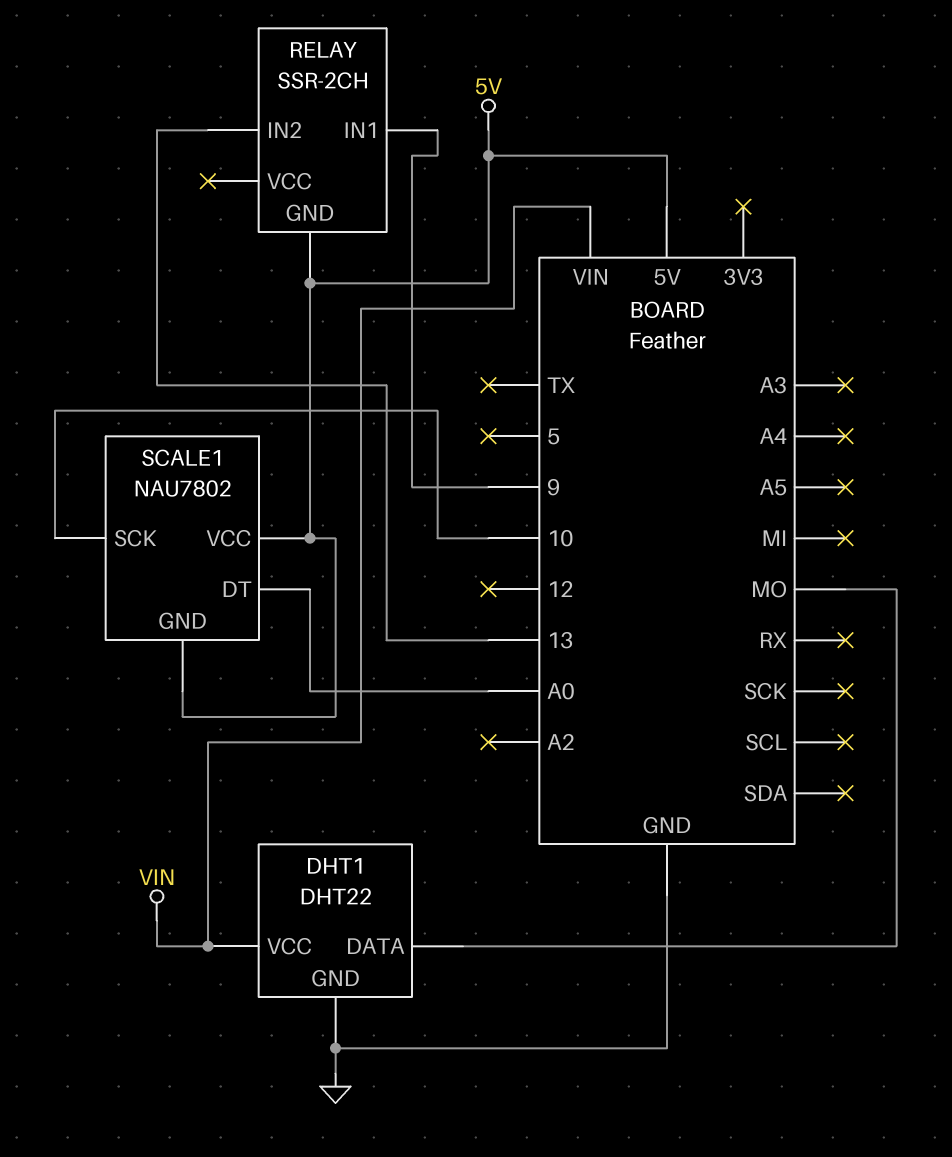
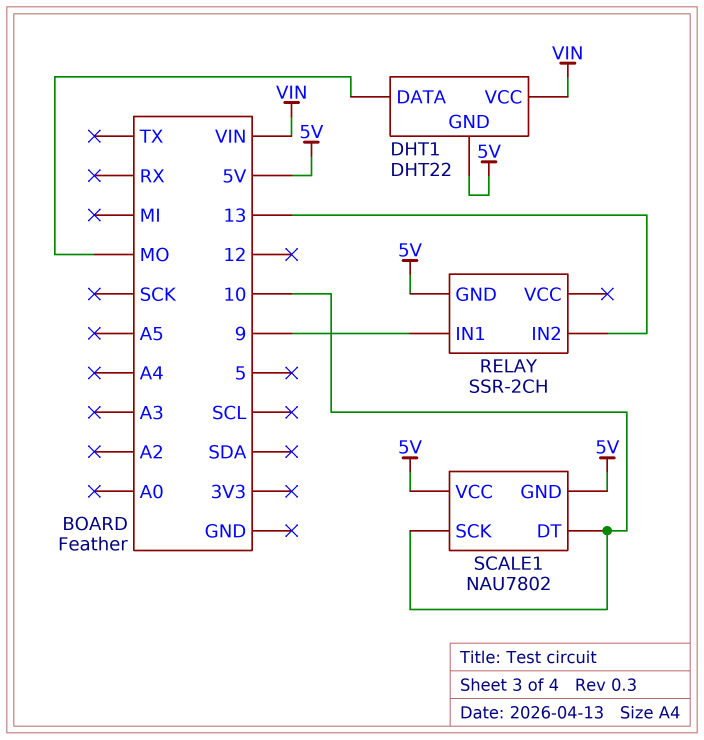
DHT1 pin GND: GND -> 5V
SCALE1 pin DT: A0 -> 10

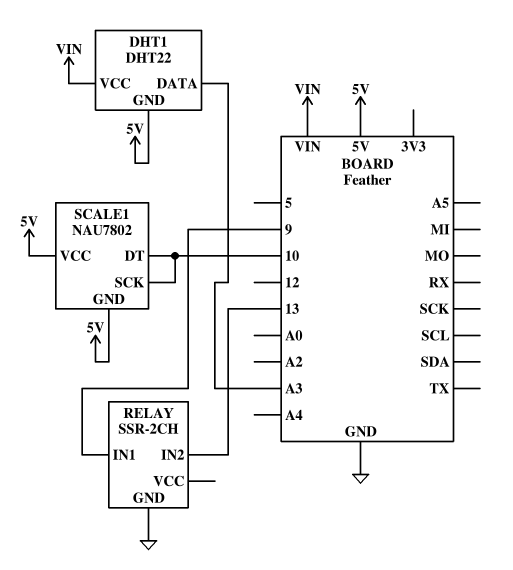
DHT1 pin DATA: MO -> A3
RELAY pin GND: 5V -> GND

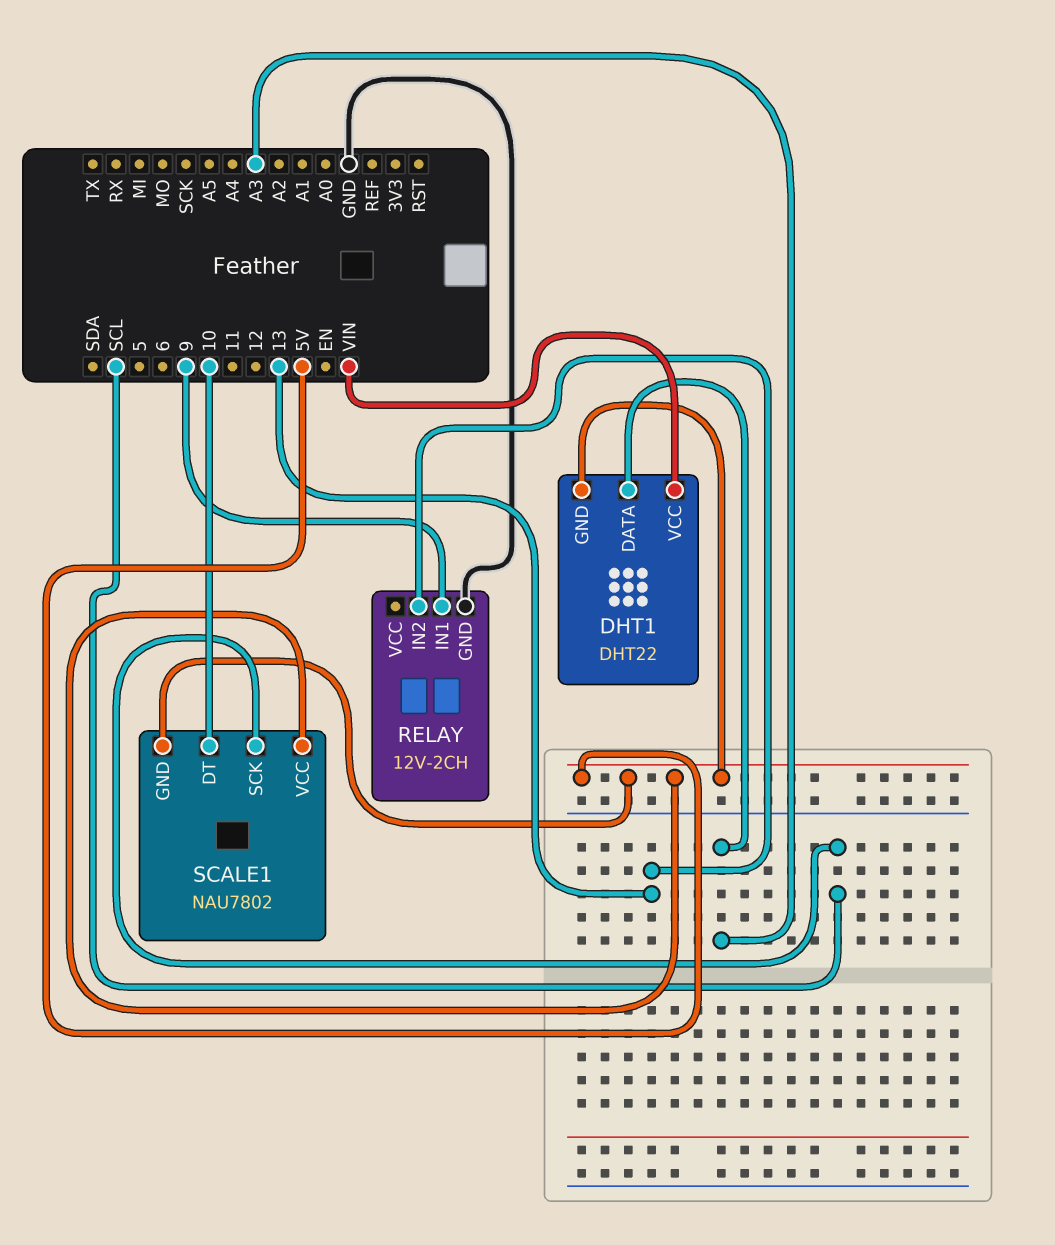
RELAY: SSR-2CH -> 12V-2CH
SCALE1 pin SCK: 10 -> SCL

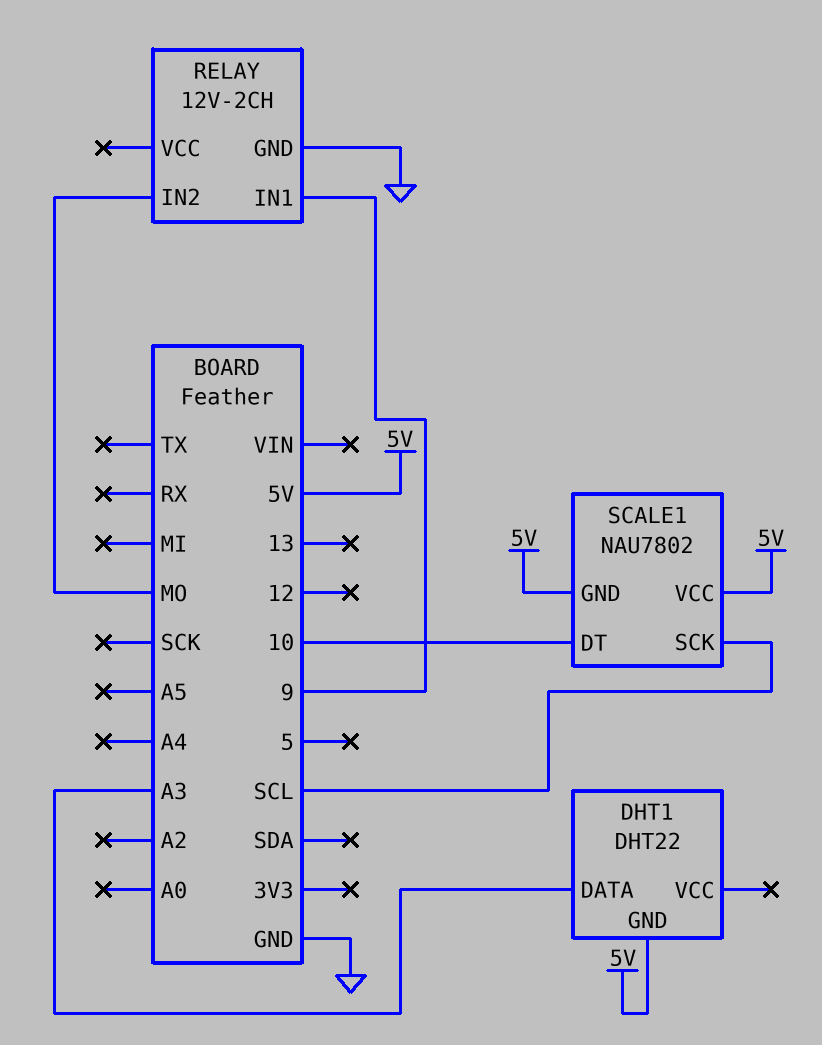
DHT1 pin VCC: VIN -> none
RELAY pin IN2: 13 -> MO

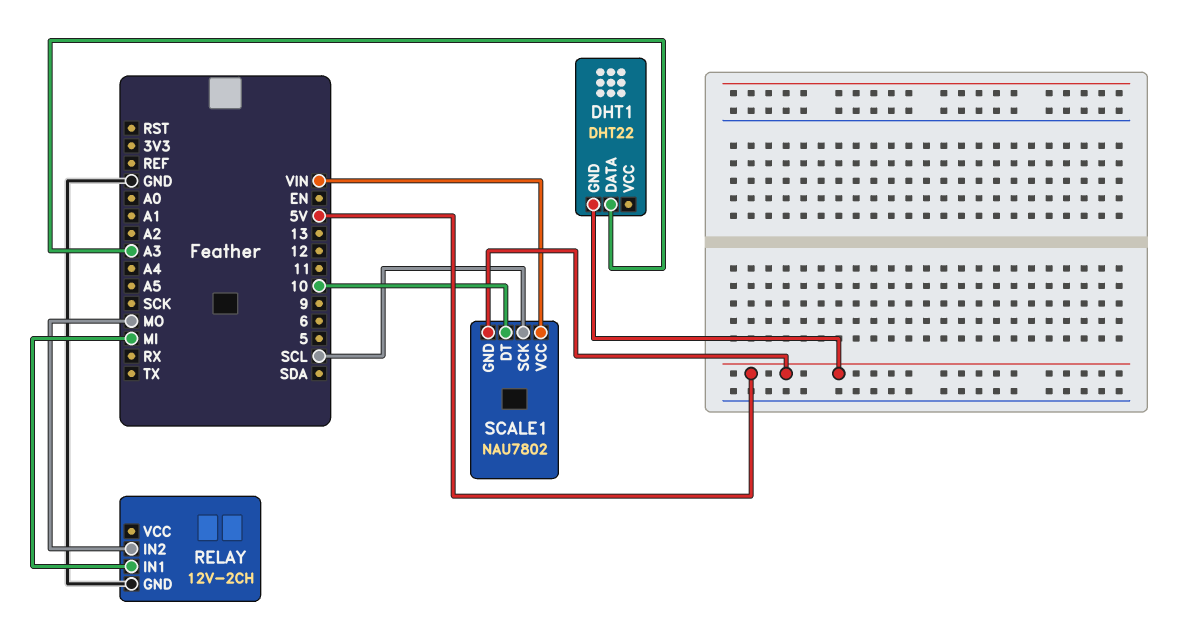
RELAY pin IN1: 9 -> MI
SCALE1 pin VCC: 5V -> VIN

